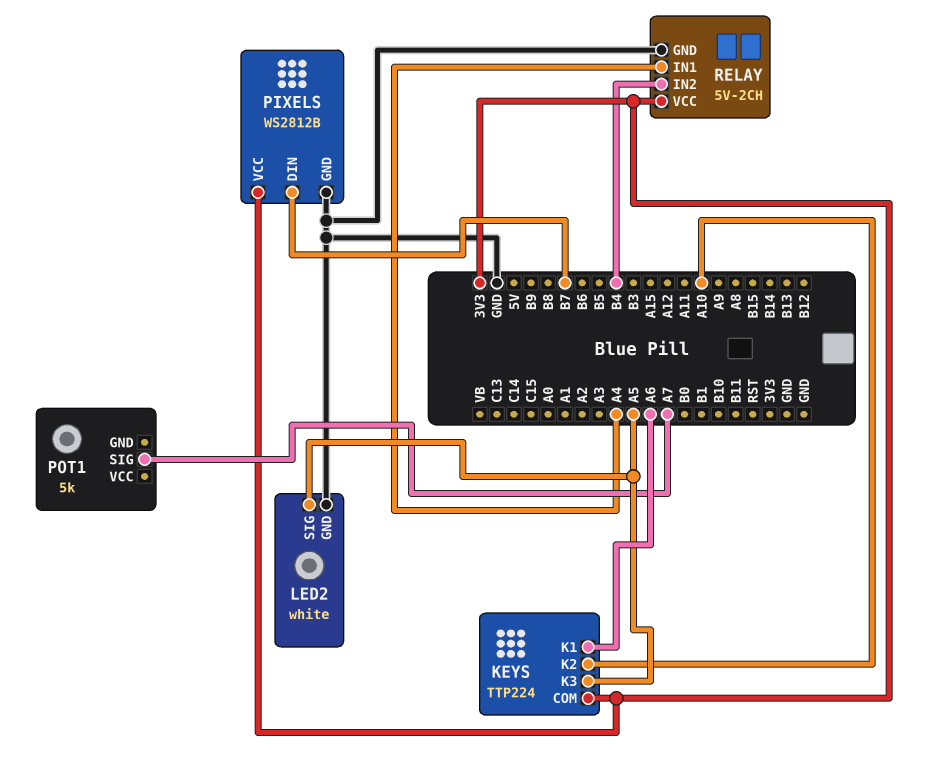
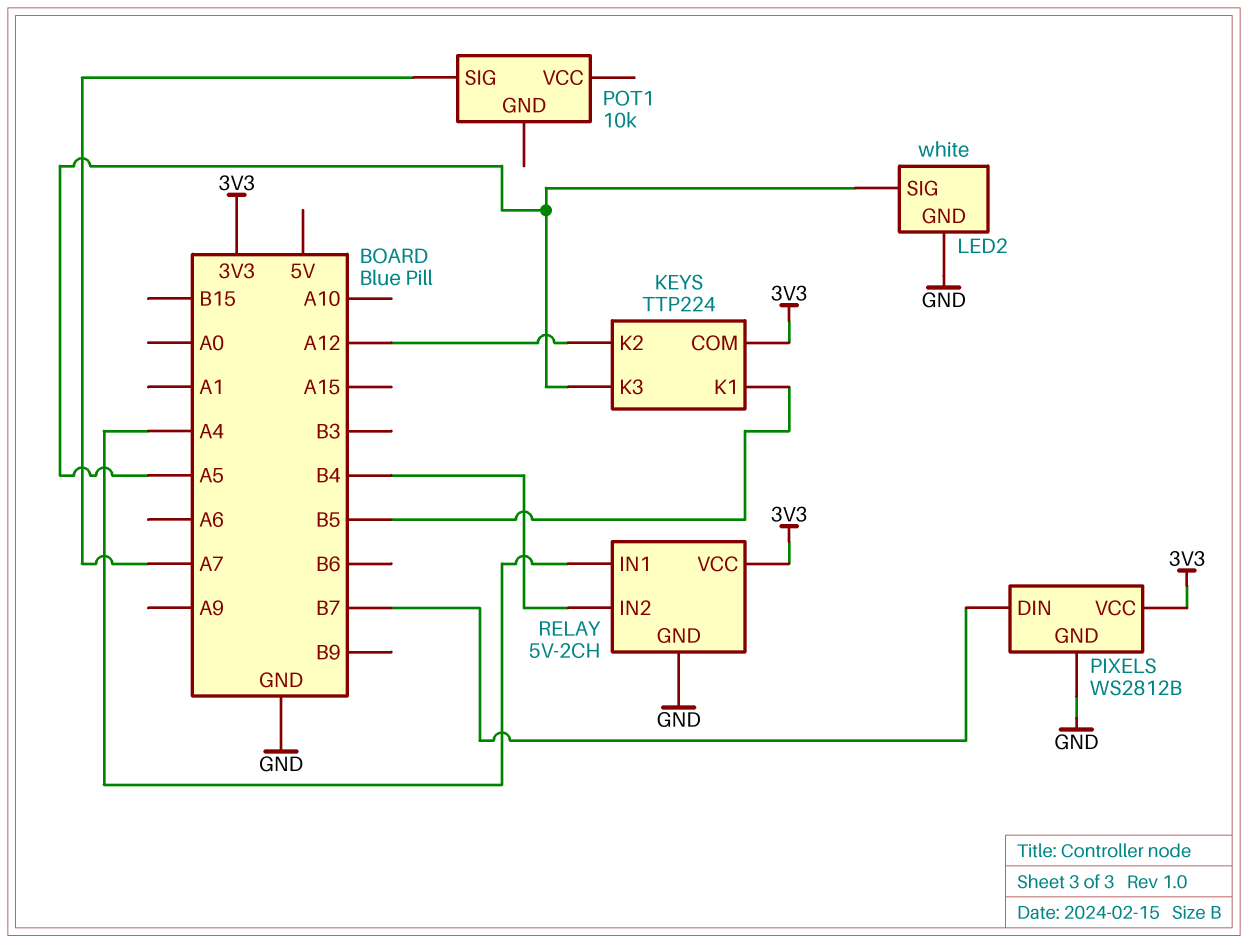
KEYS pin K1: A6 -> B5
KEYS pin K2: A10 -> A12
POT1: 5k -> 10k

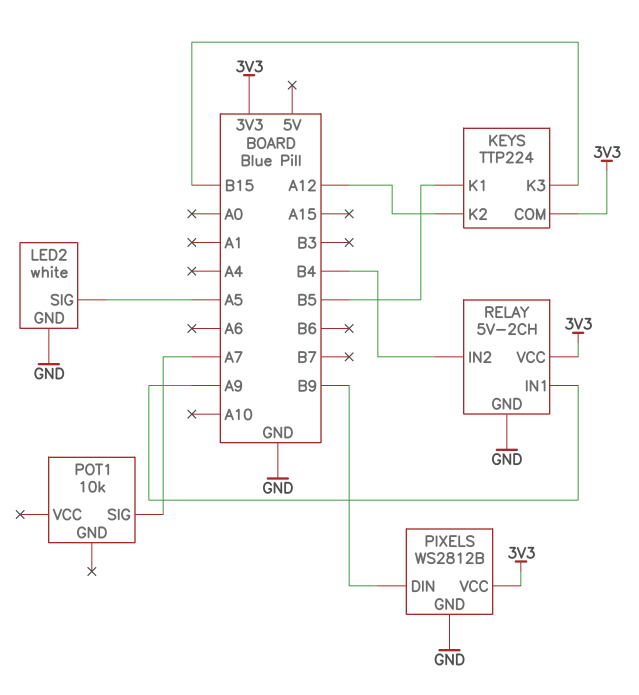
KEYS pin K3: A5 -> B15
PIXELS pin DIN: B7 -> B9
RELAY pin IN1: A4 -> A9

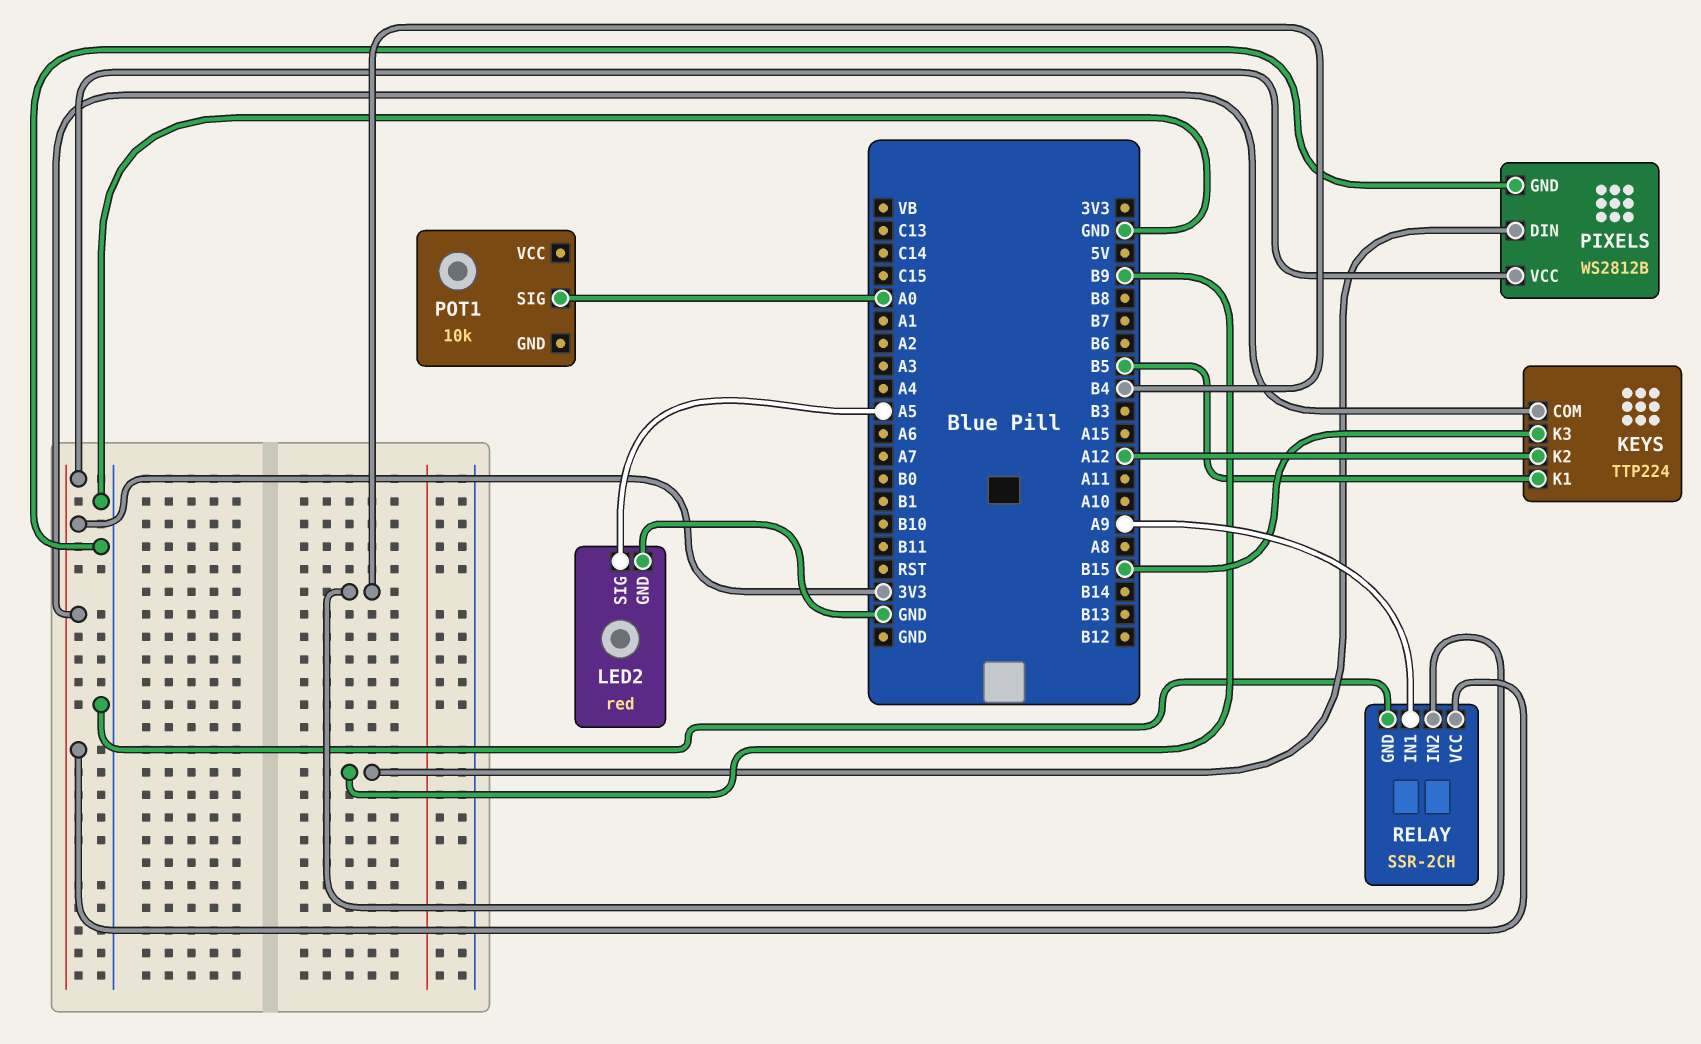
LED2: white -> red
POT1 pin SIG: A7 -> A0
RELAY: 5V-2CH -> SSR-2CH

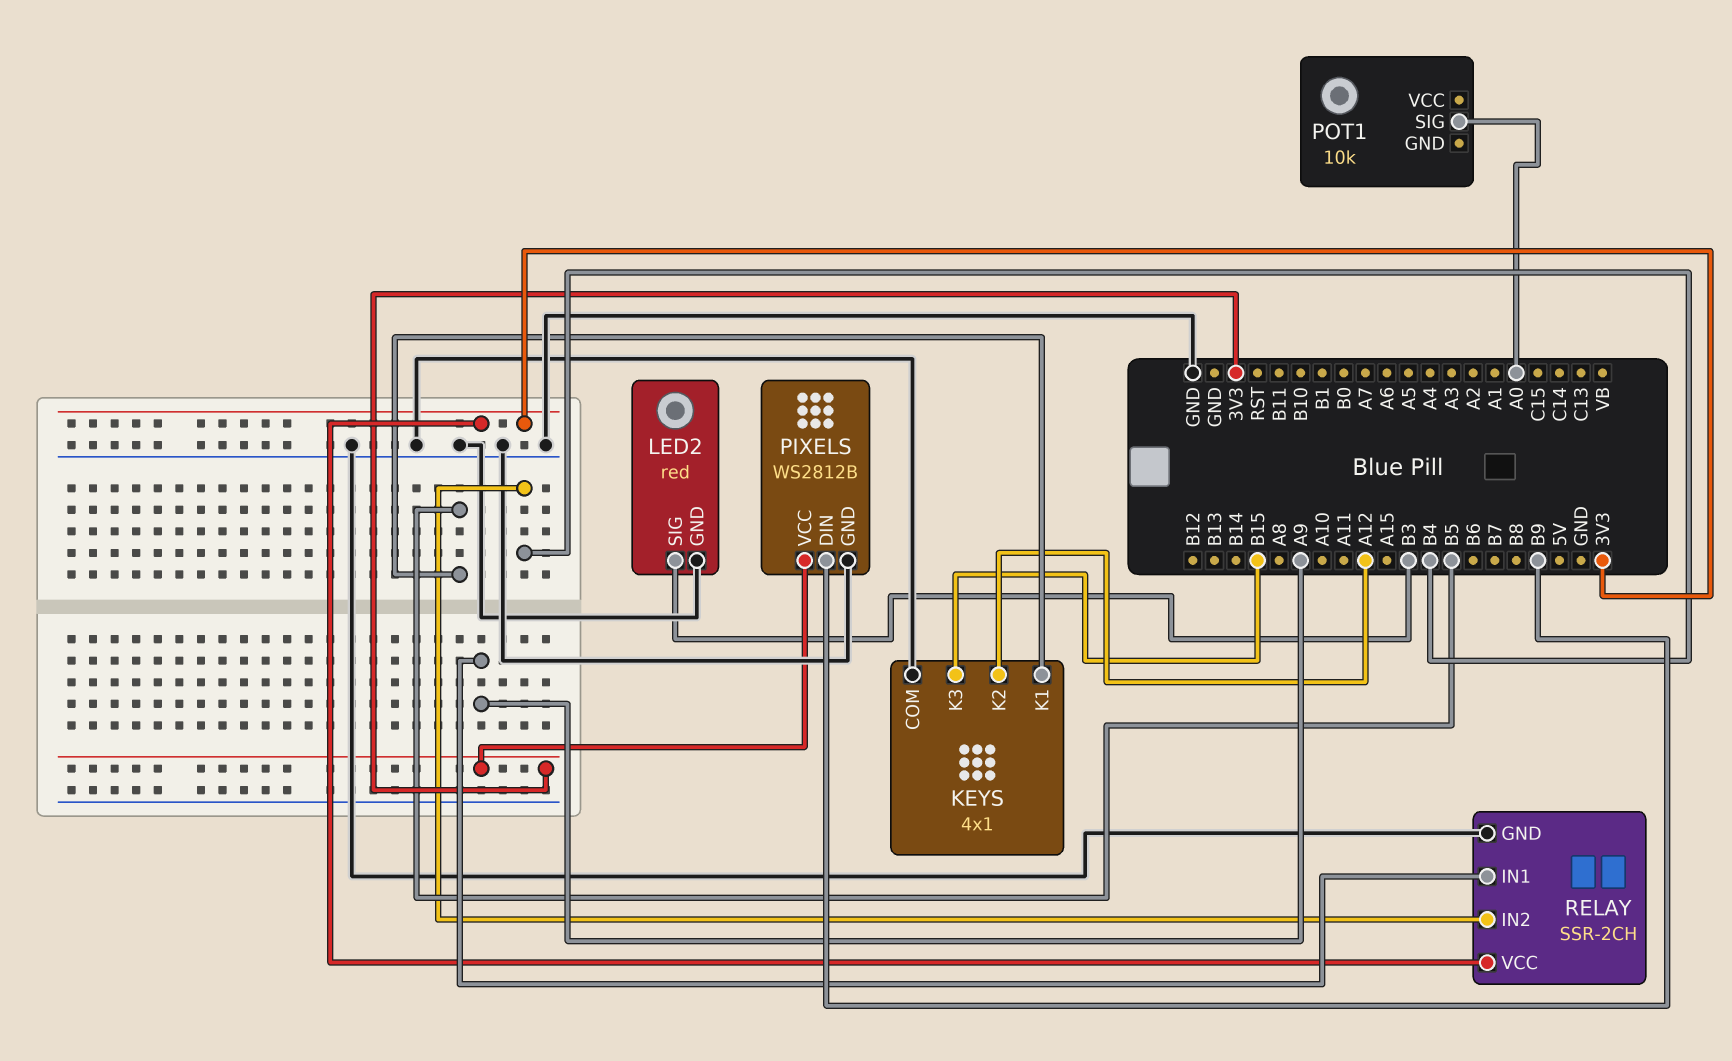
KEYS: TTP224 -> 4x1
KEYS pin COM: 3V3 -> GND
LED2 pin SIG: A5 -> B3

